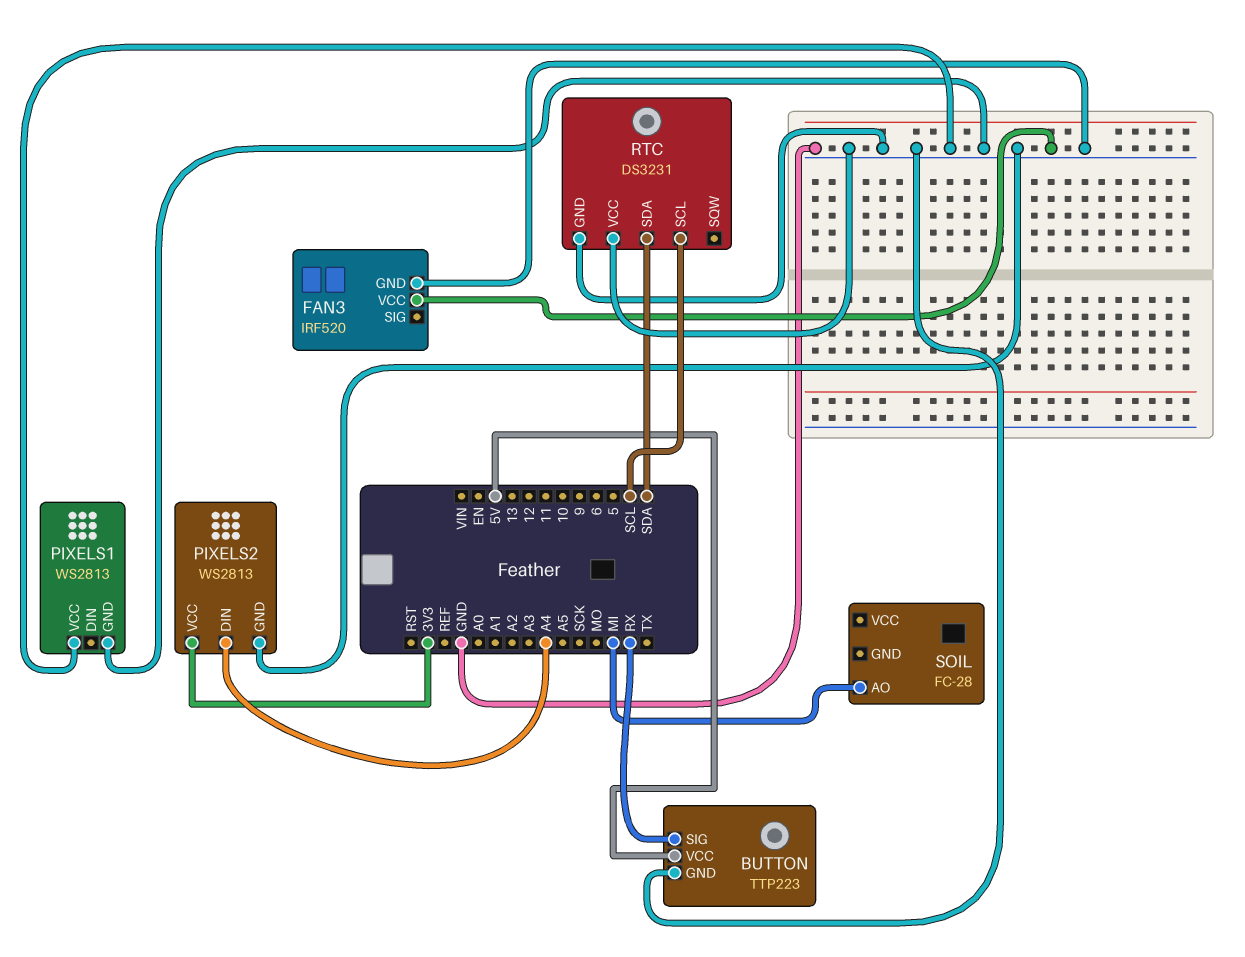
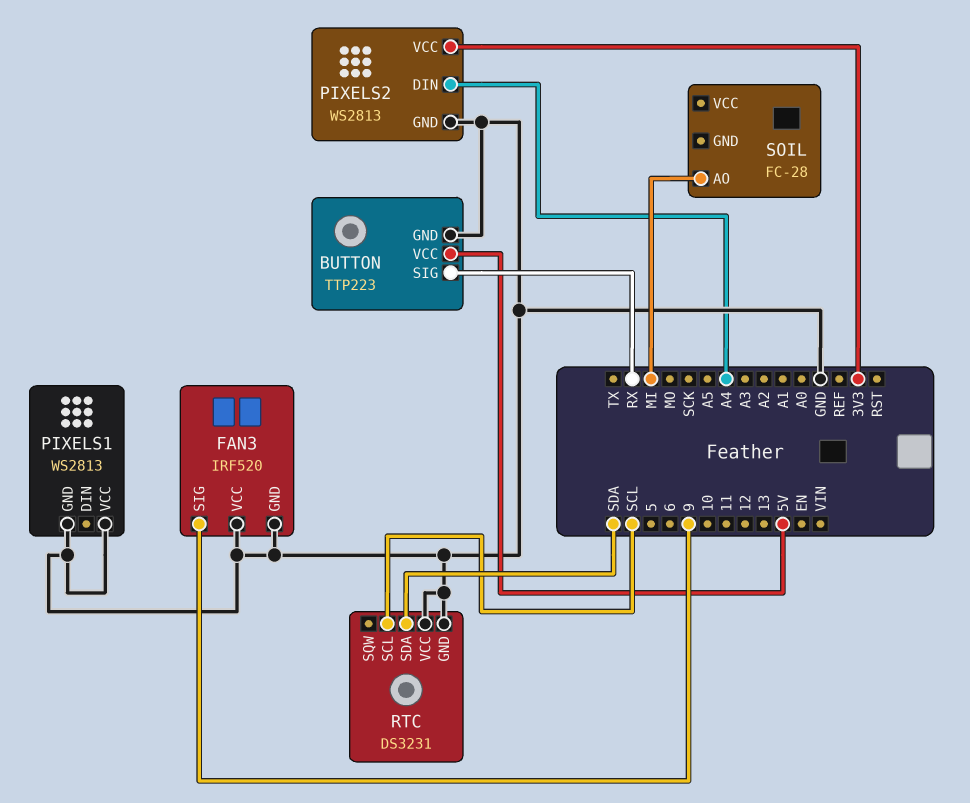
FAN3 pin SIG: none -> 9

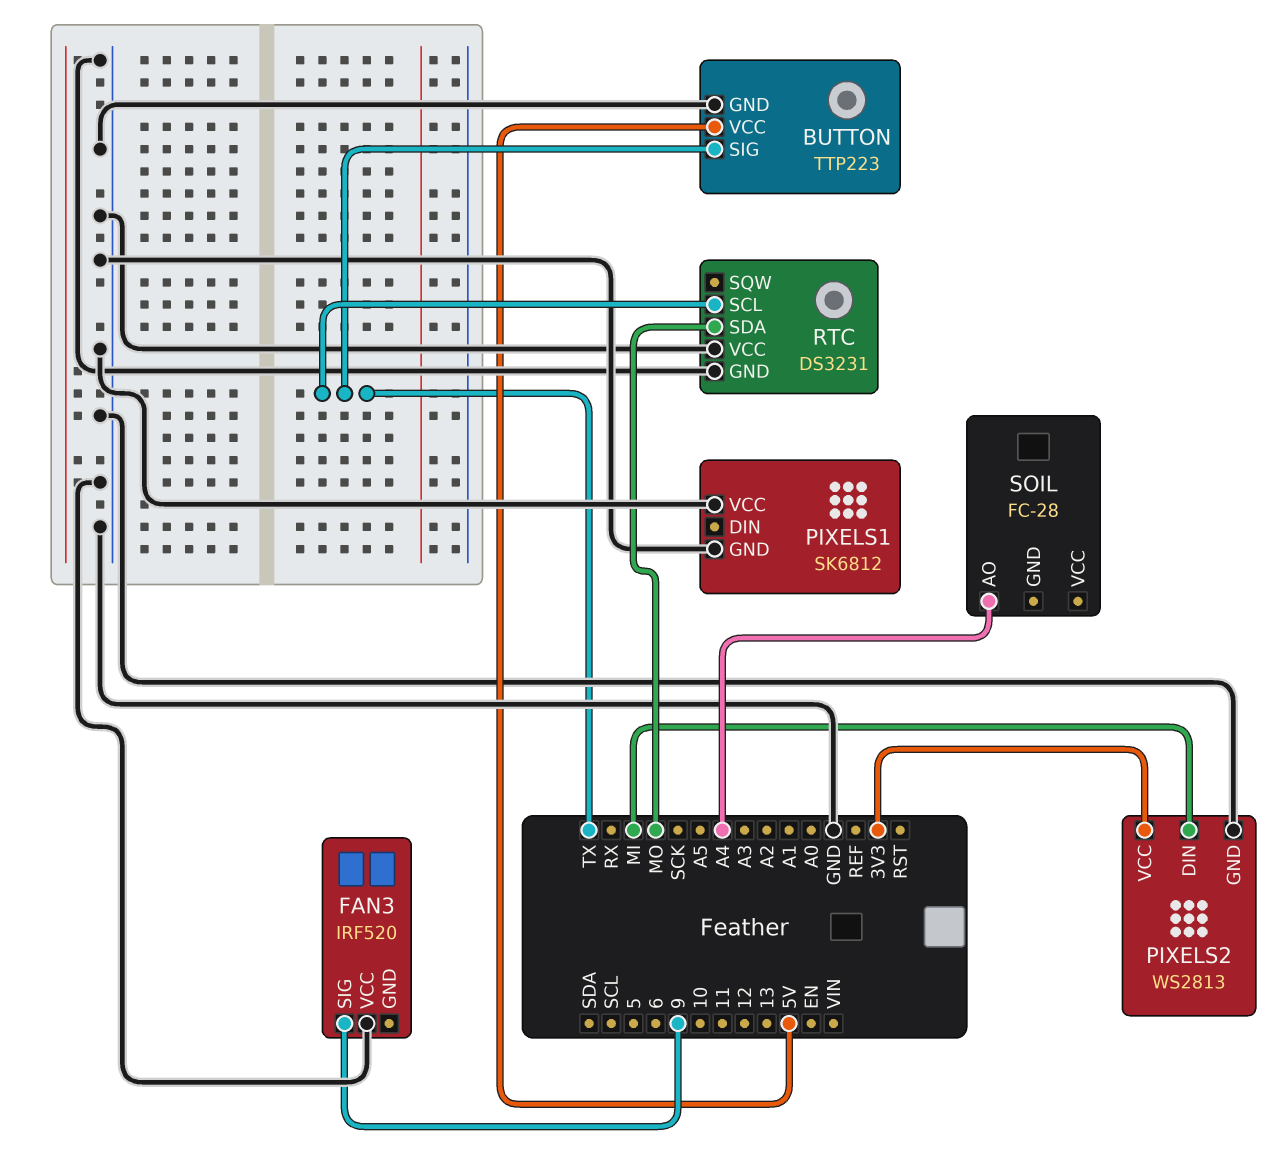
BUTTON pin SIG: RX -> TX
FAN3 pin GND: GND -> none
PIXELS1: WS2813 -> SK6812
PIXELS2 pin DIN: A4 -> MI
RTC pin SCL: SCL -> TX
RTC pin SDA: SDA -> MO
SOIL pin AO: MI -> A4

